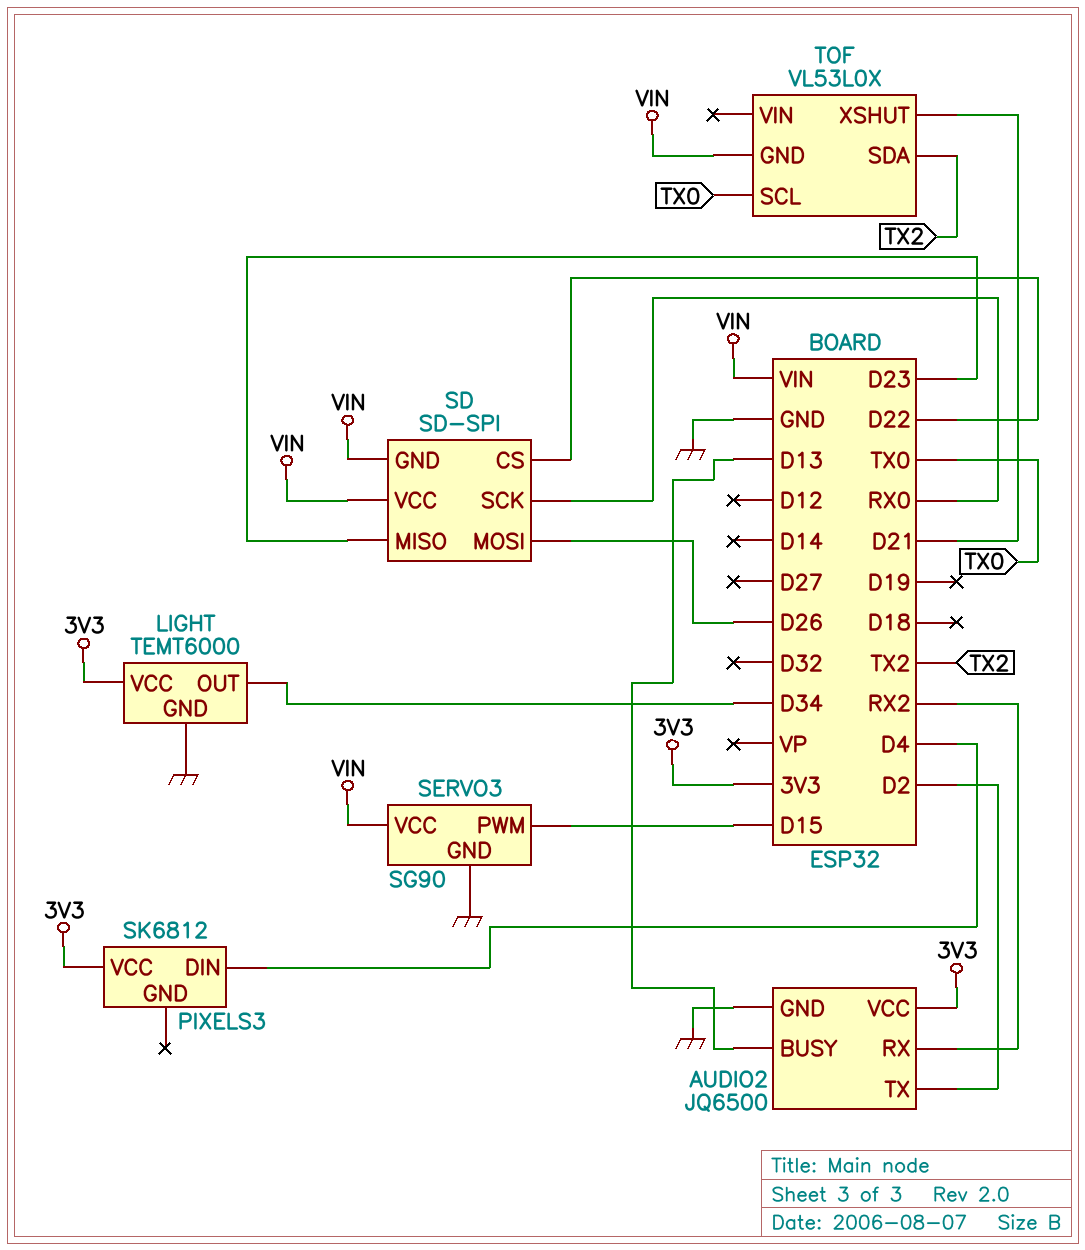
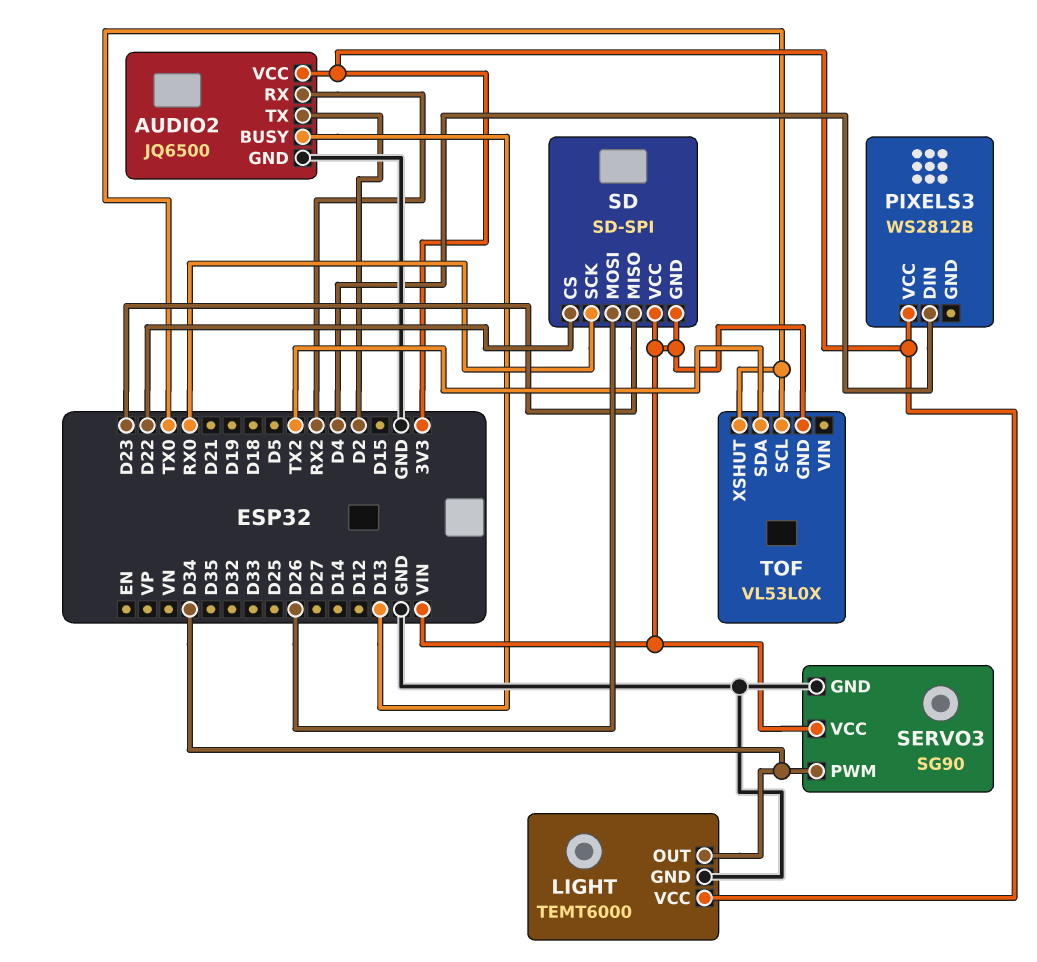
PIXELS3: SK6812 -> WS2812B
SERVO3 pin PWM: D15 -> D34
TOF pin XSHUT: D21 -> TX0

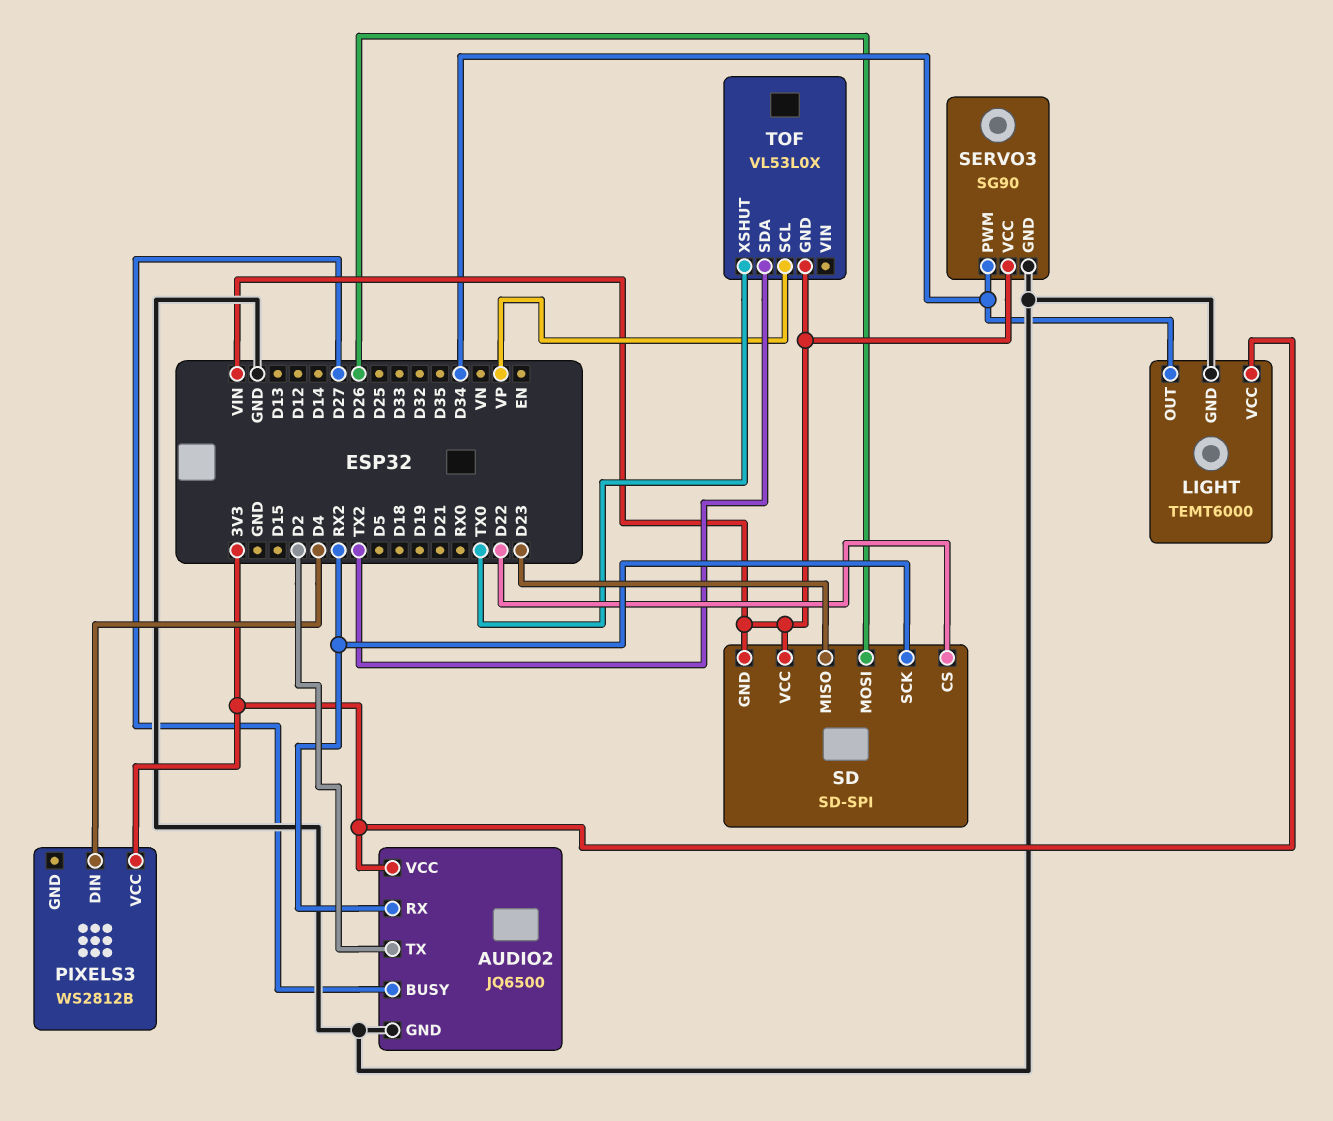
AUDIO2 pin BUSY: D13 -> D27
SD pin SCK: RX0 -> RX2
TOF pin SCL: TX0 -> VP

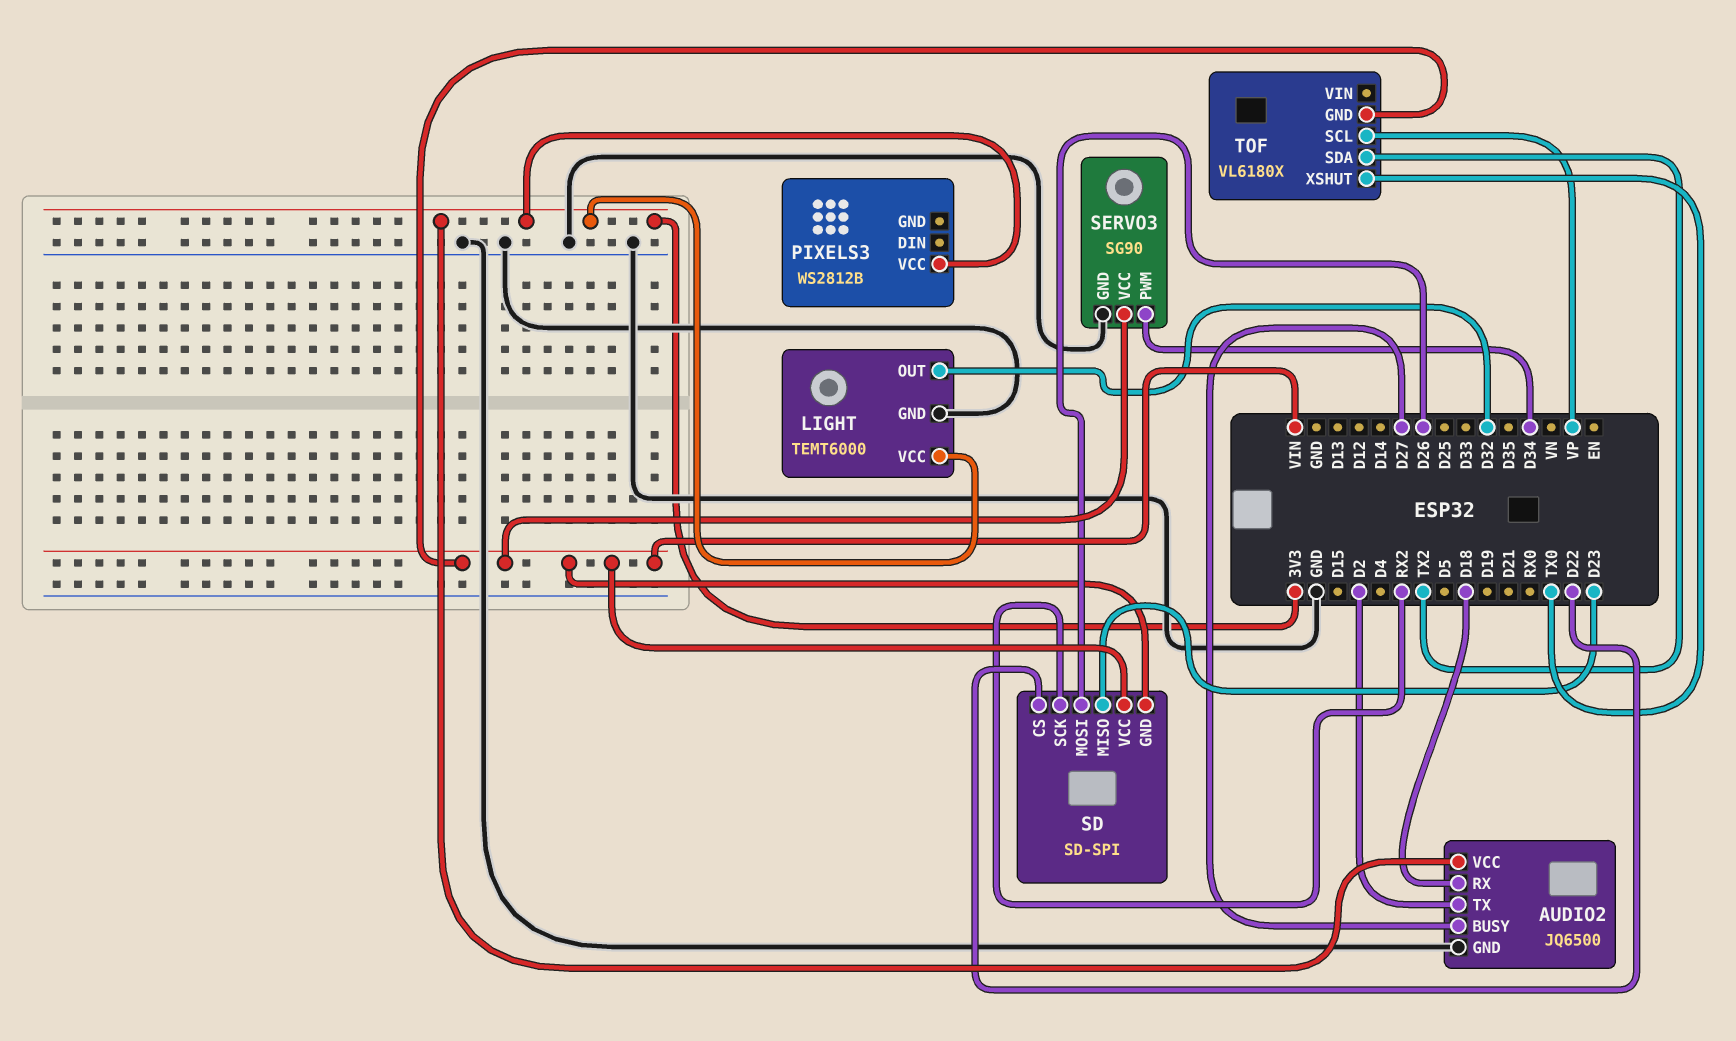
AUDIO2 pin RX: RX2 -> D18
LIGHT pin OUT: D34 -> D32
PIXELS3 pin DIN: D4 -> none
TOF: VL53L0X -> VL6180X

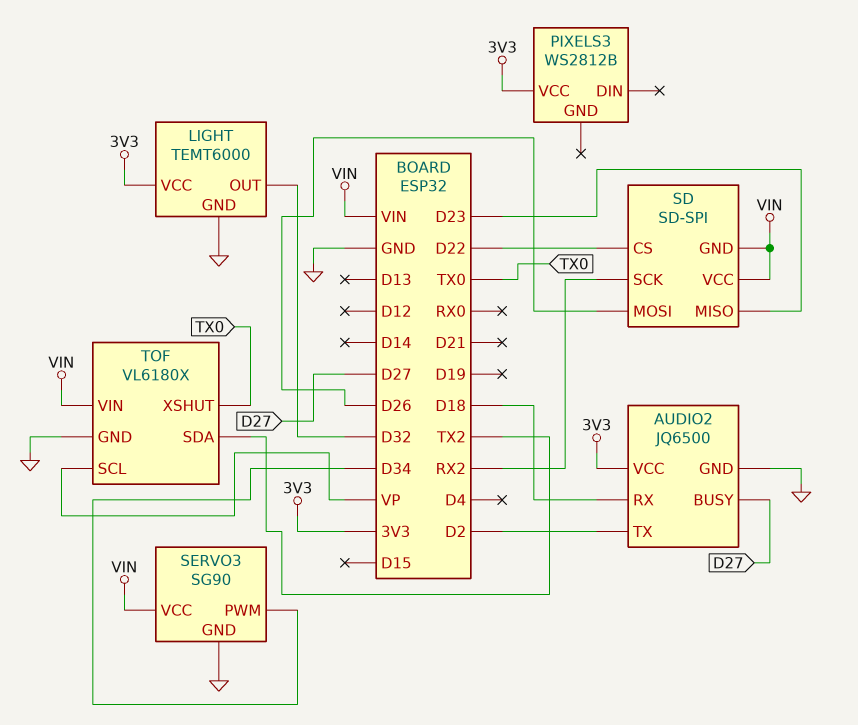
TOF pin GND: VIN -> GND
TOF pin VIN: none -> VIN

